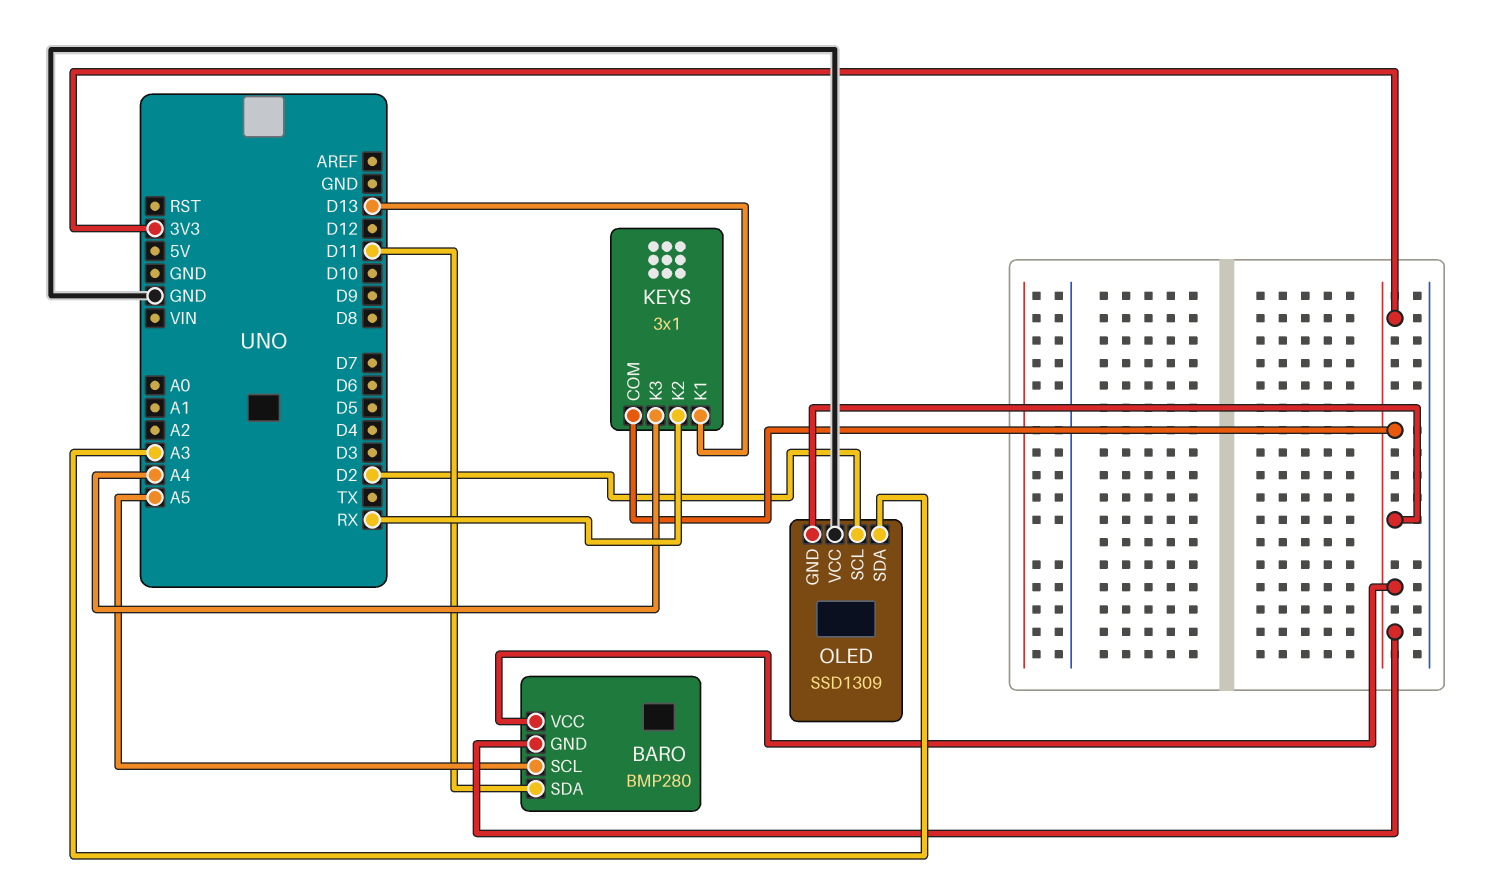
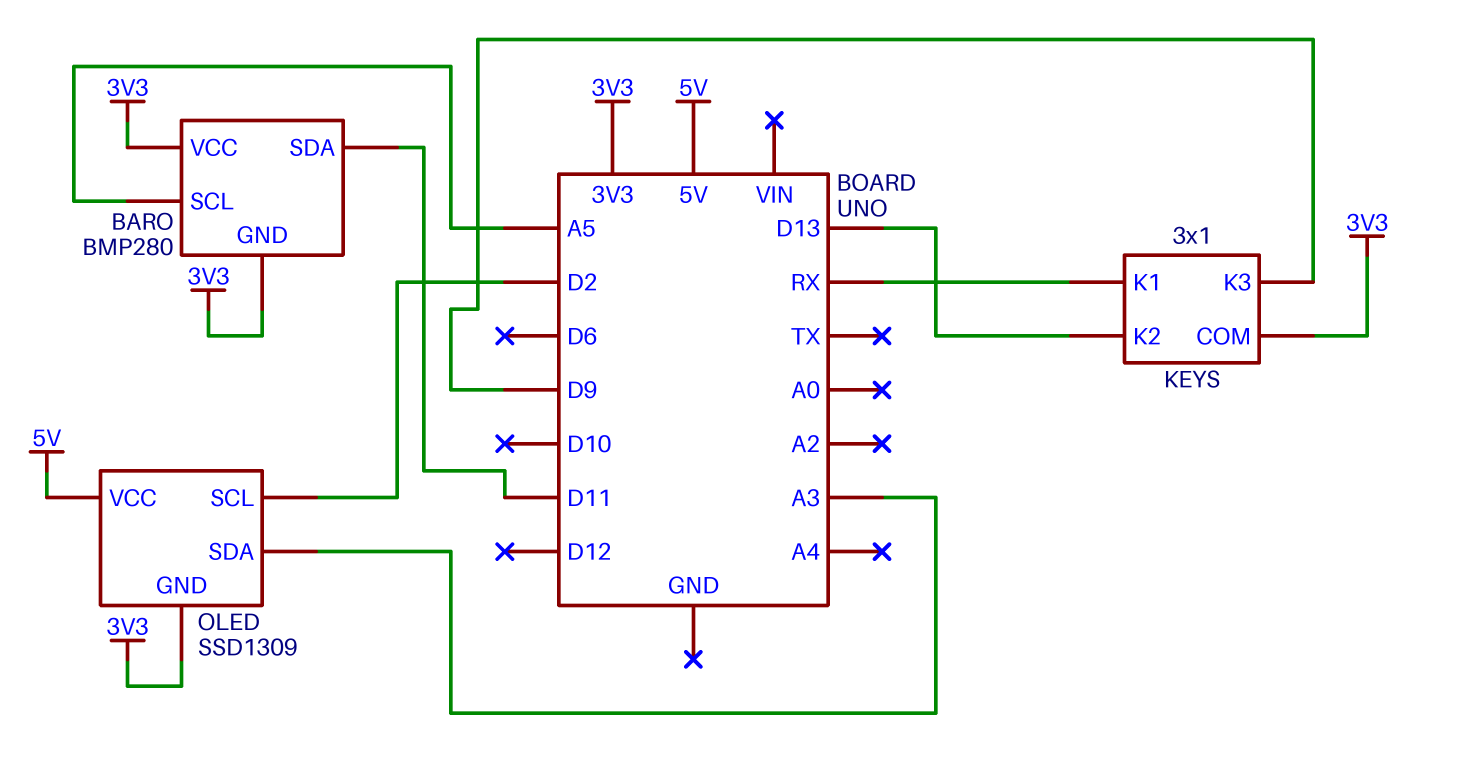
KEYS pin K1: D13 -> RX
KEYS pin K2: RX -> D13
KEYS pin K3: A4 -> D9
OLED pin VCC: GND -> 5V

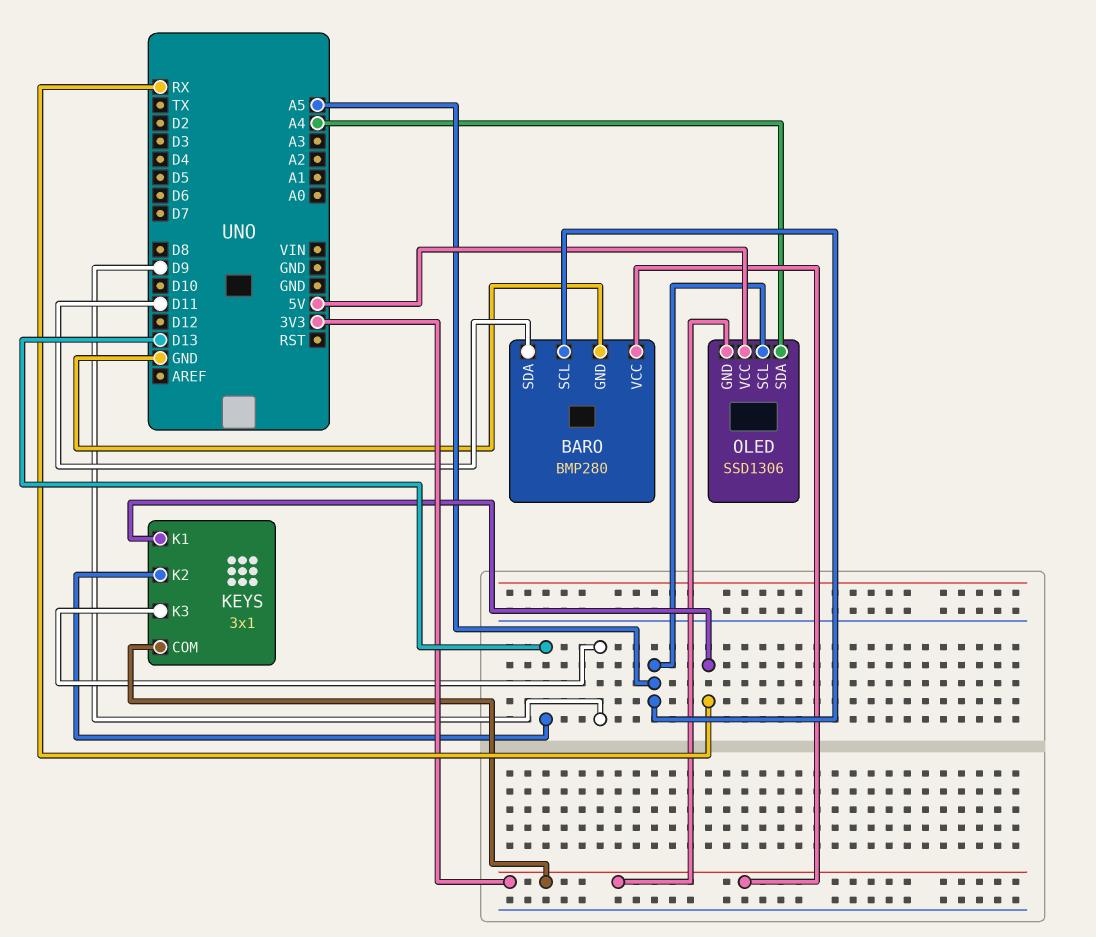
BARO pin GND: 3V3 -> GND
OLED: SSD1309 -> SSD1306
OLED pin SCL: D2 -> A5
OLED pin SDA: A3 -> A4

